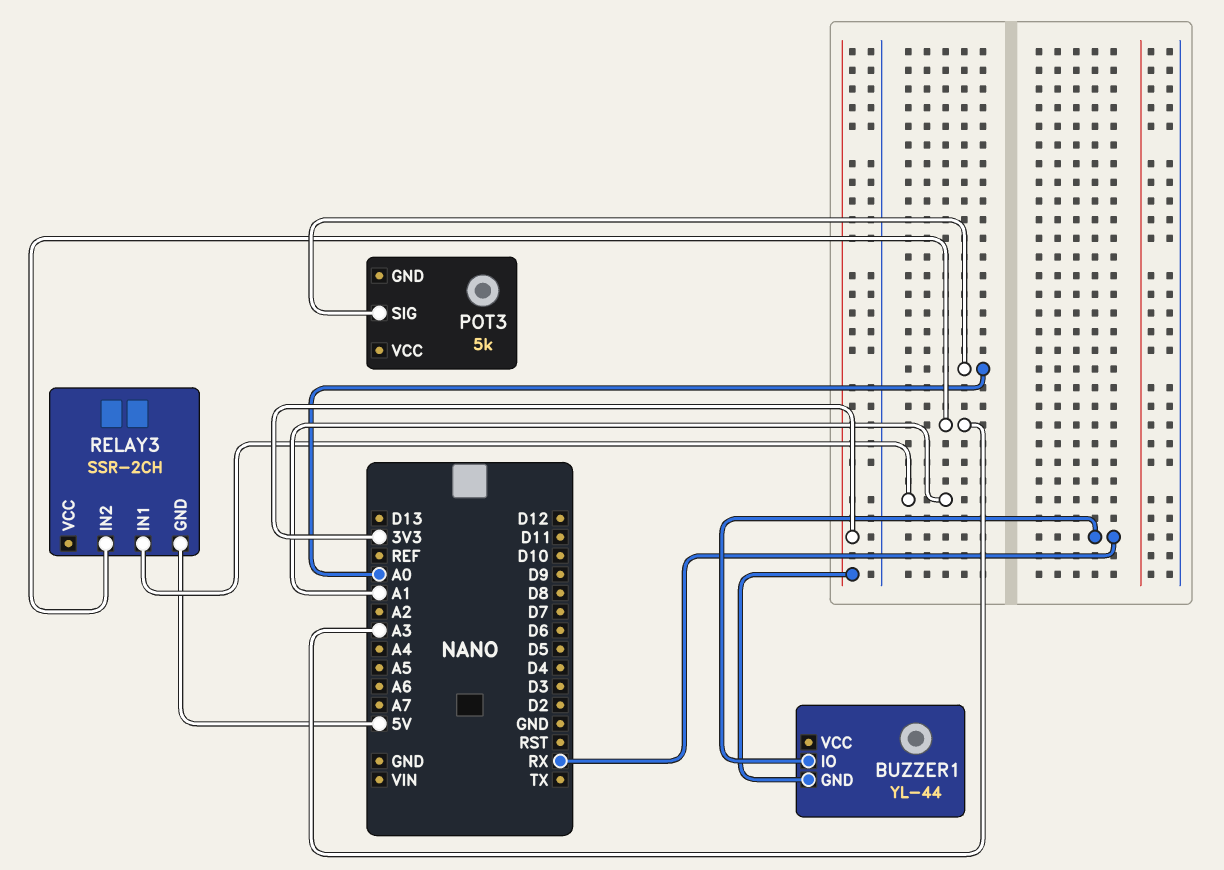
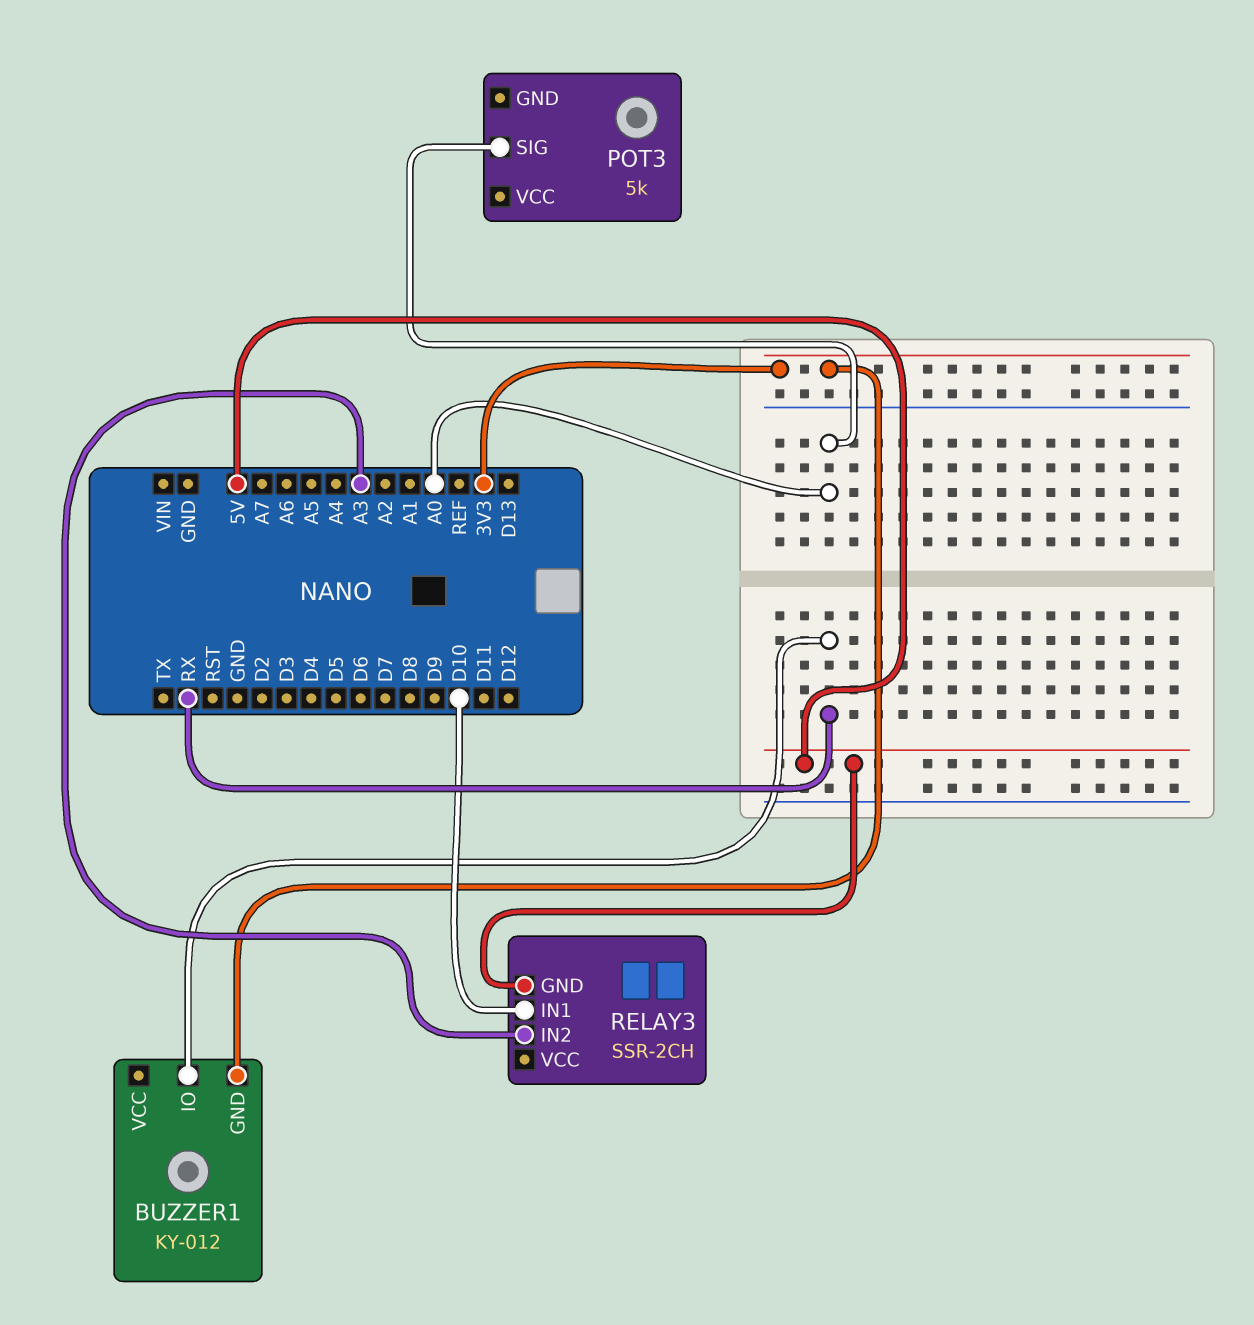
BUZZER1: YL-44 -> KY-012
RELAY3 pin IN1: A1 -> D10

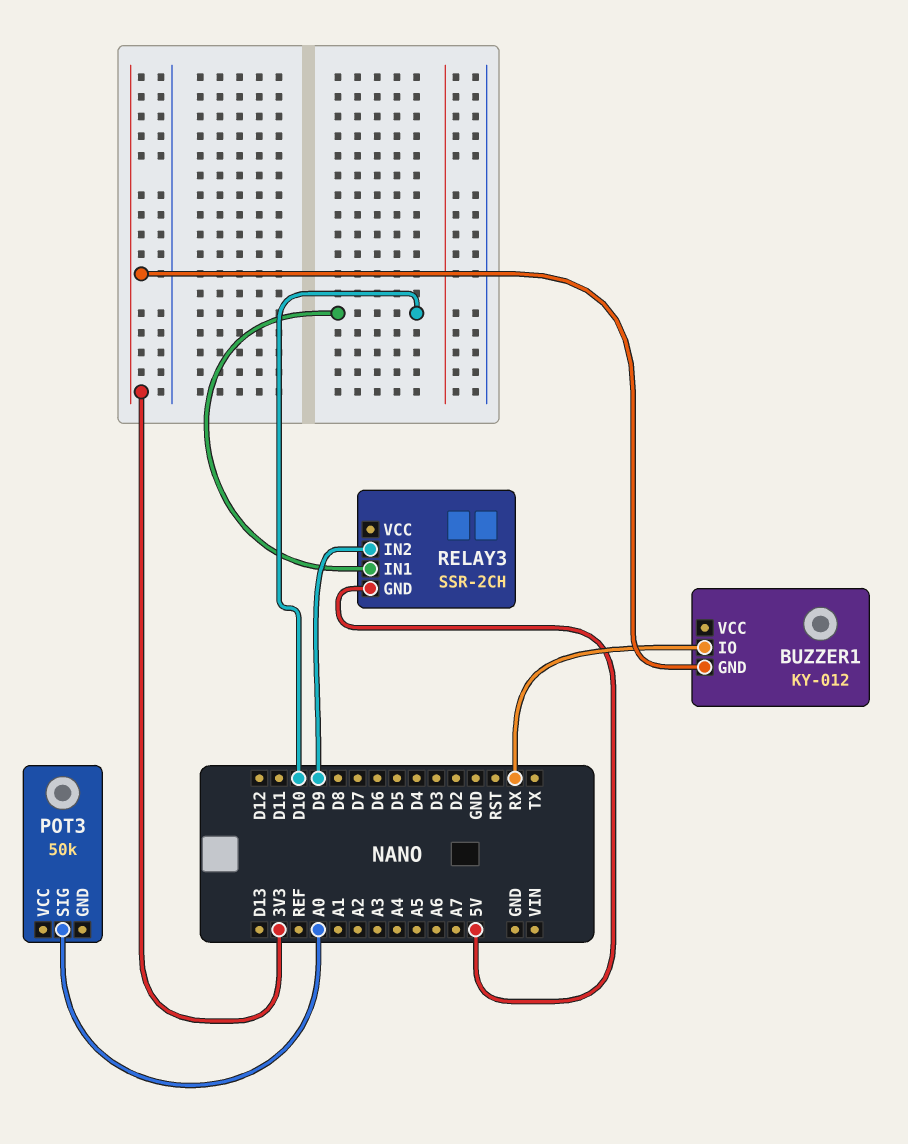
POT3: 5k -> 50k
RELAY3 pin IN2: A3 -> D9

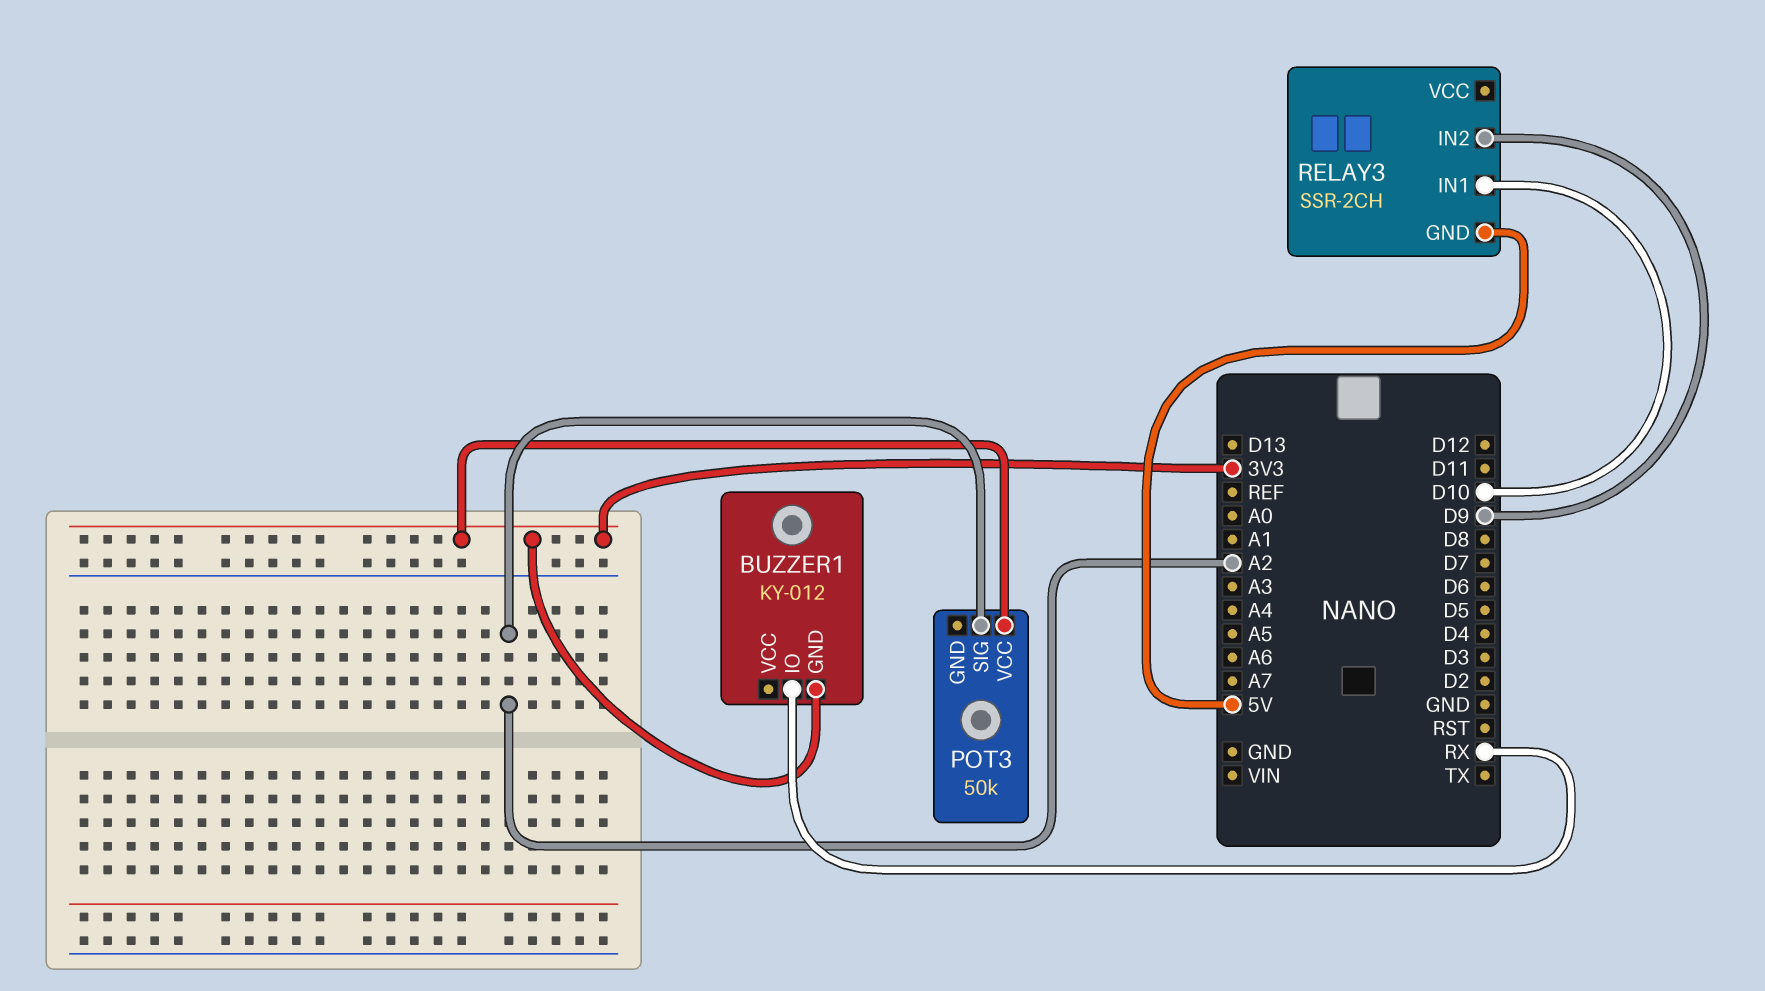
POT3 pin SIG: A0 -> A2
POT3 pin VCC: none -> 3V3

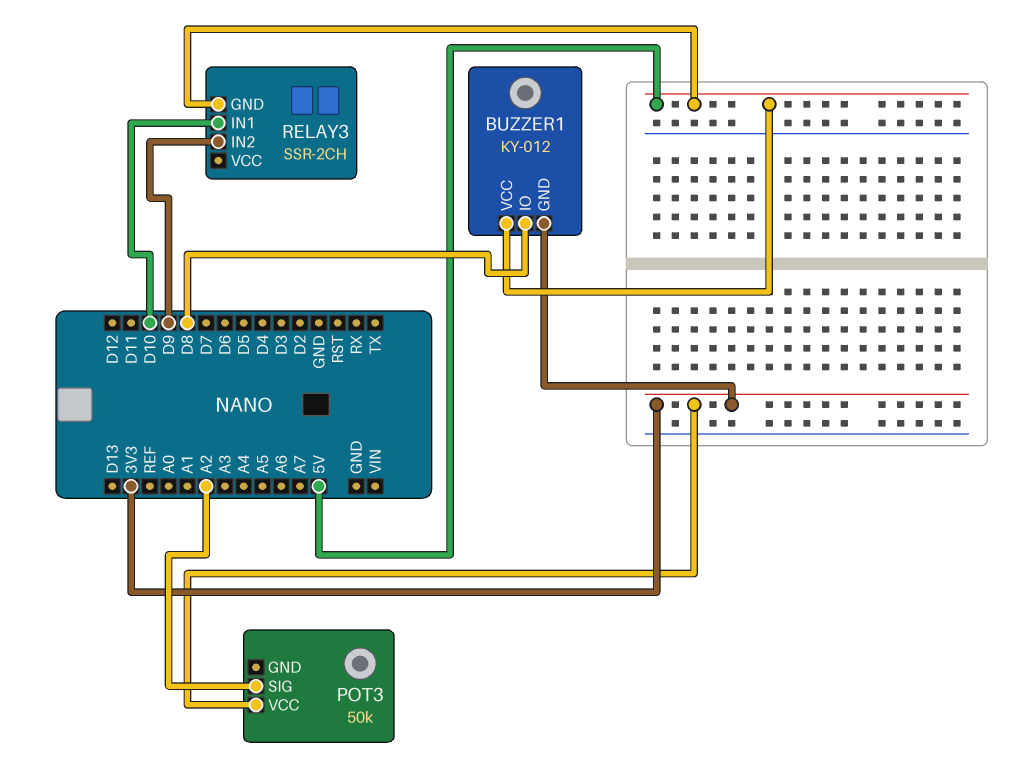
BUZZER1 pin IO: RX -> D8
BUZZER1 pin VCC: none -> 5V

